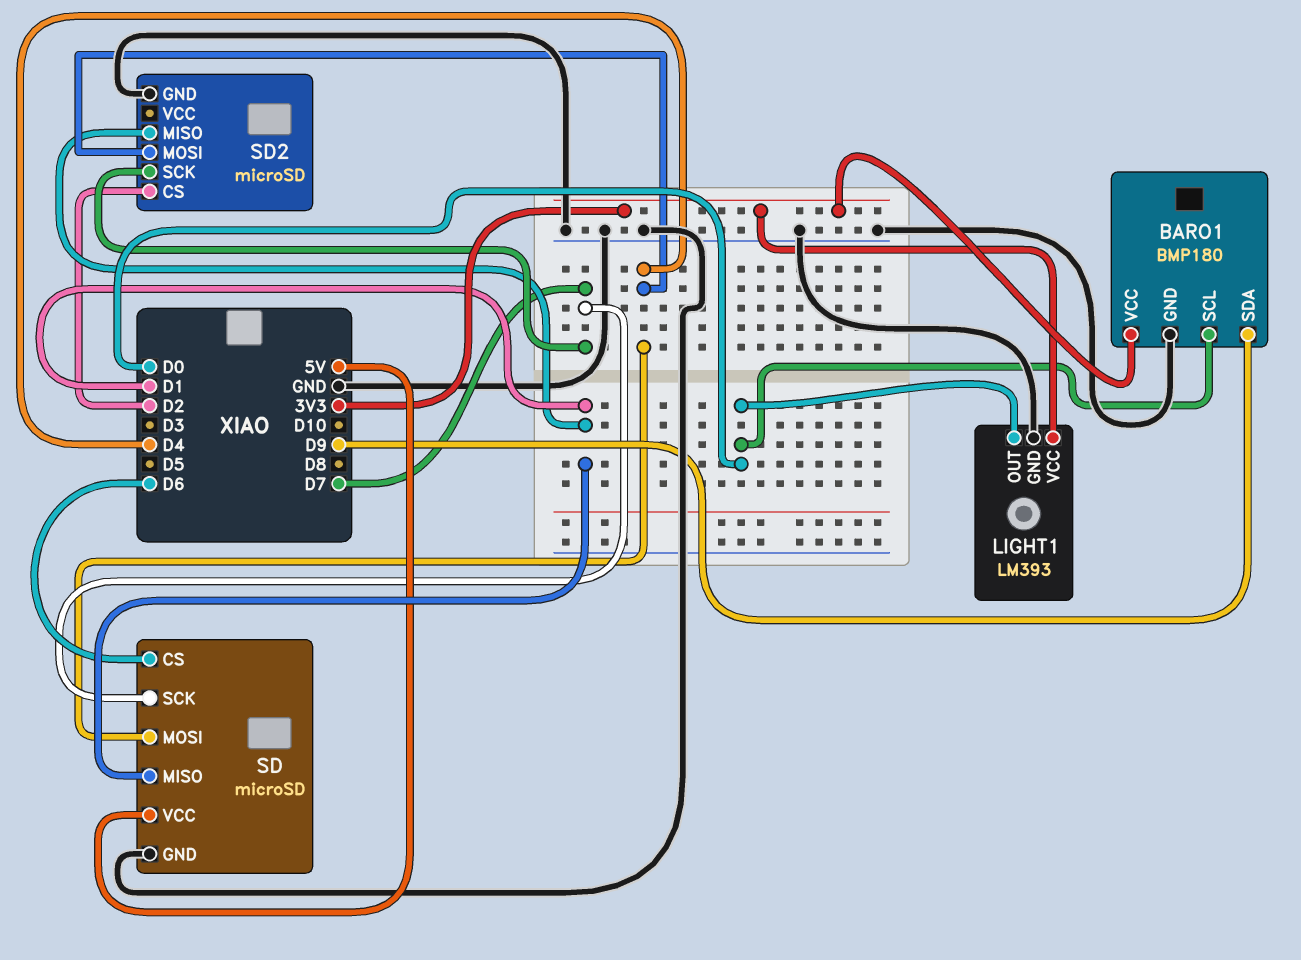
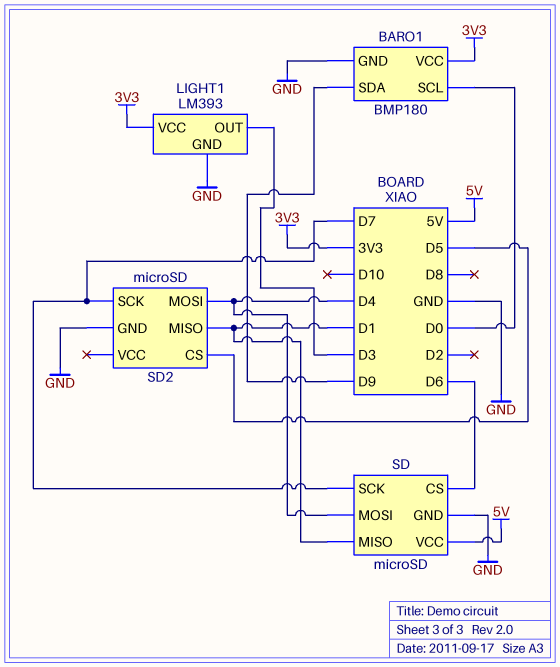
LIGHT1 pin OUT: D0 -> D3
SD2 pin CS: D2 -> D5

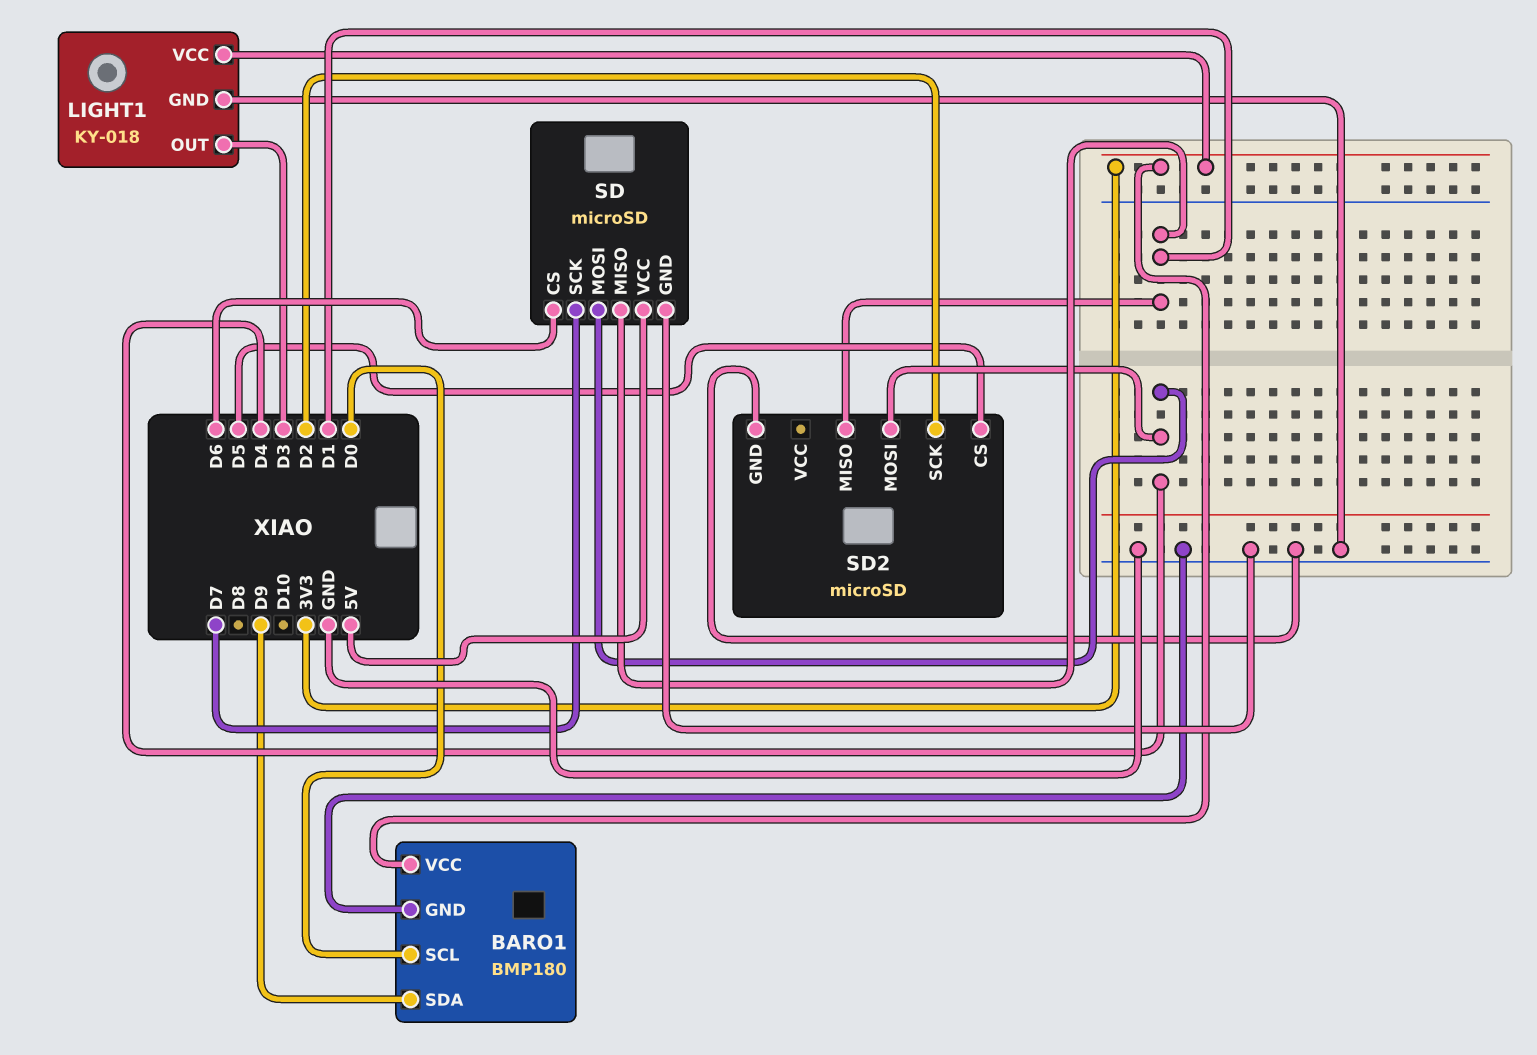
LIGHT1: LM393 -> KY-018
SD2 pin SCK: D7 -> D2

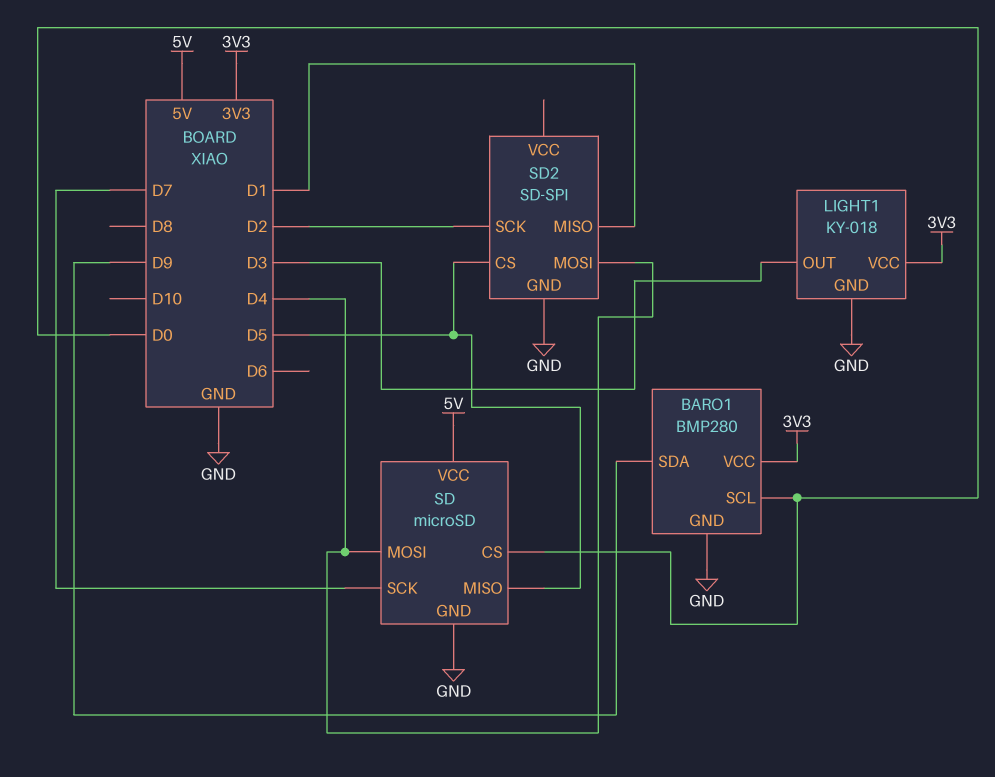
BARO1: BMP180 -> BMP280
SD pin CS: D6 -> D0
SD pin MISO: D1 -> D5
SD2: microSD -> SD-SPI

